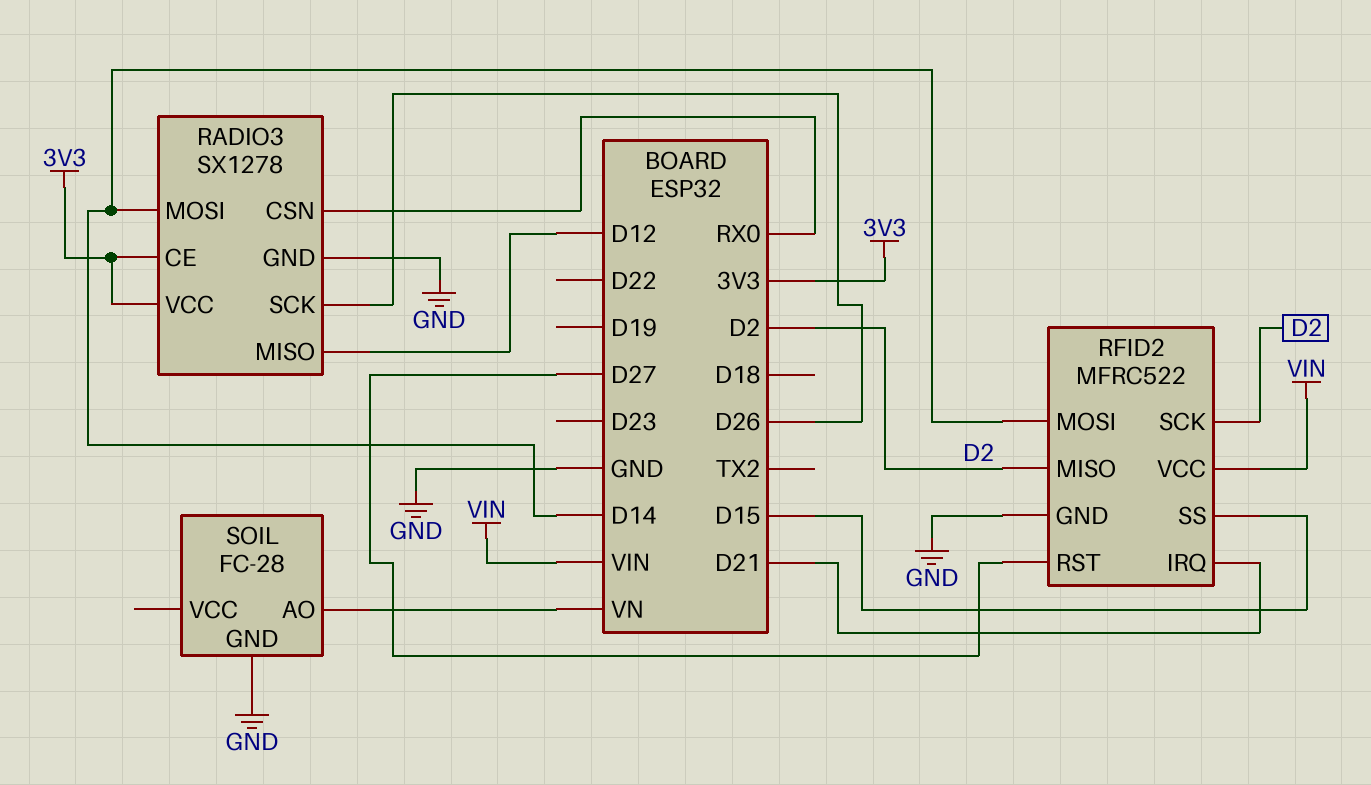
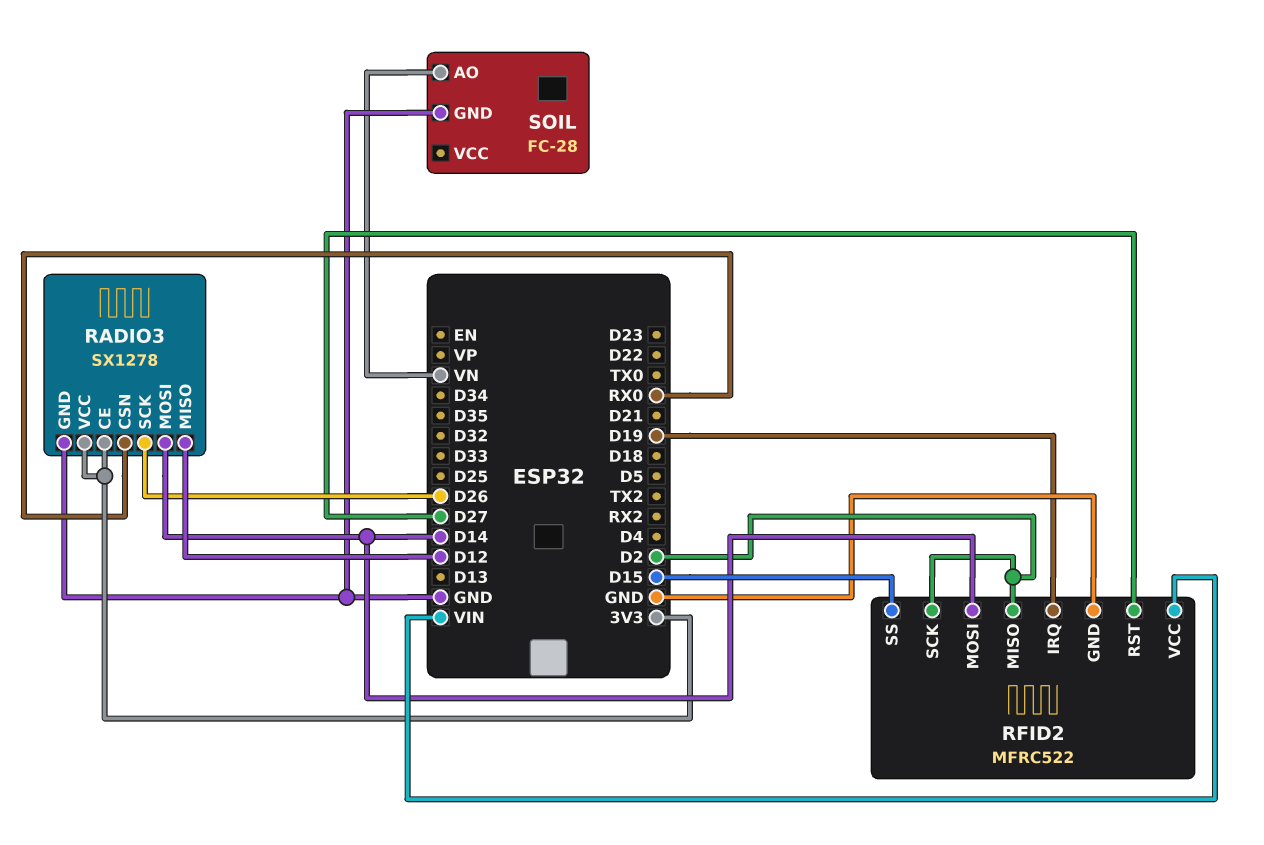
RFID2 pin IRQ: D21 -> D19

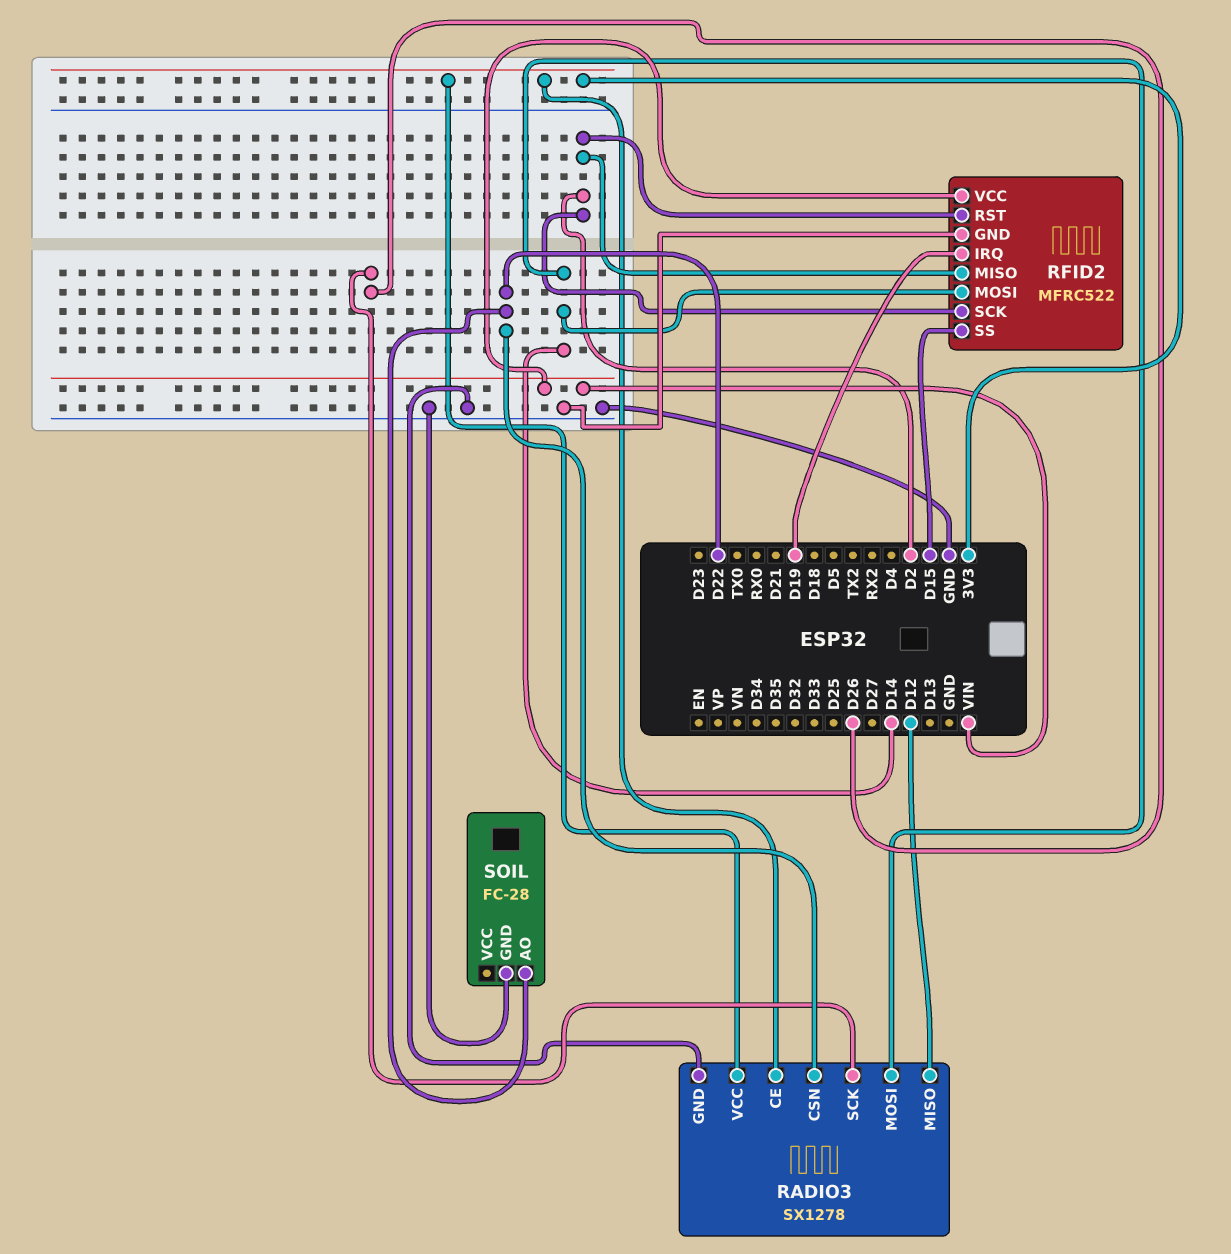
RADIO3 pin CSN: RX0 -> D22
RFID2 pin RST: D27 -> D2
SOIL pin AO: VN -> D22

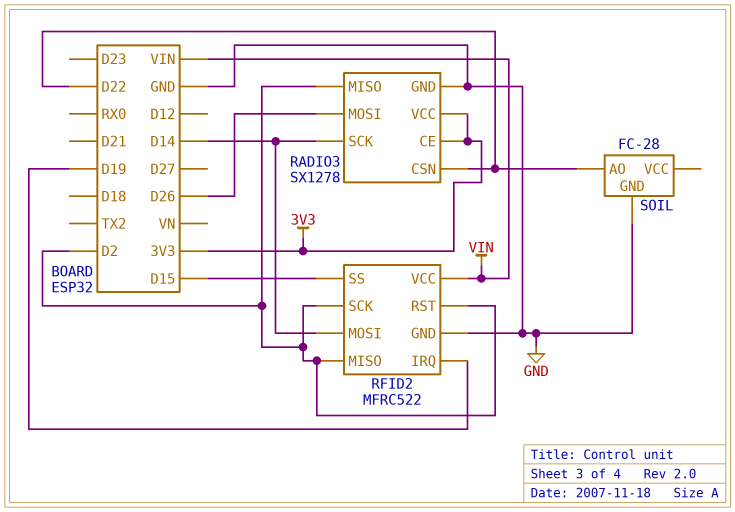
RADIO3 pin MISO: D12 -> D2
RADIO3 pin MOSI: D14 -> D26
RADIO3 pin SCK: D26 -> D14

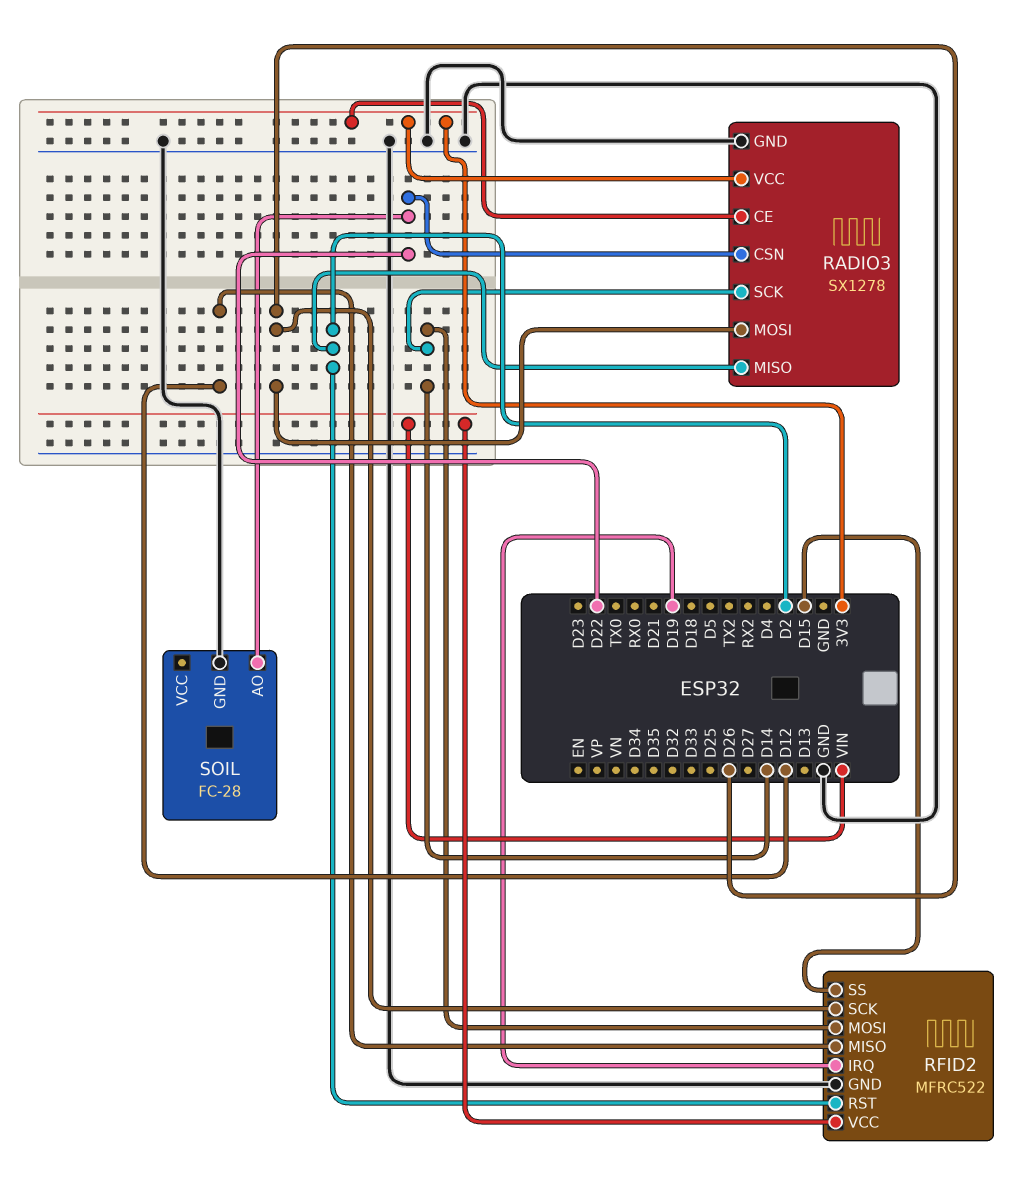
RFID2 pin MISO: D2 -> D12
RFID2 pin SCK: D2 -> D26

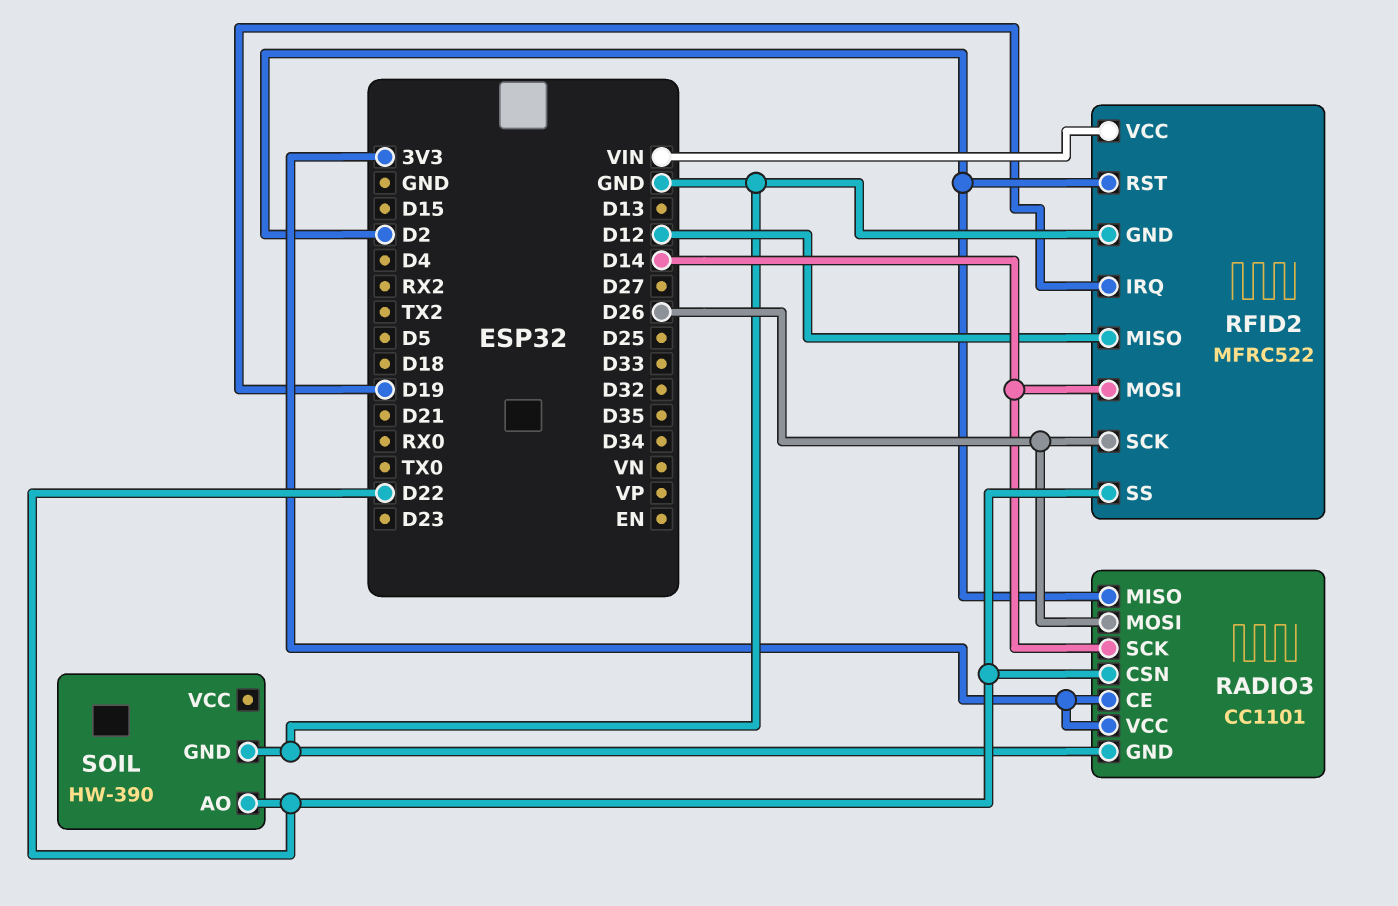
RADIO3: SX1278 -> CC1101
RFID2 pin SS: D15 -> D22
SOIL: FC-28 -> HW-390

